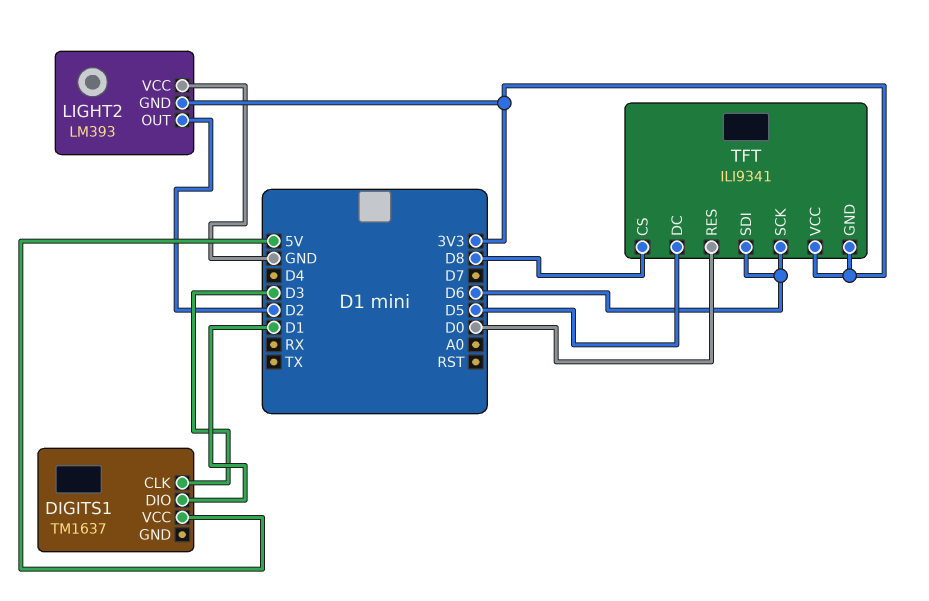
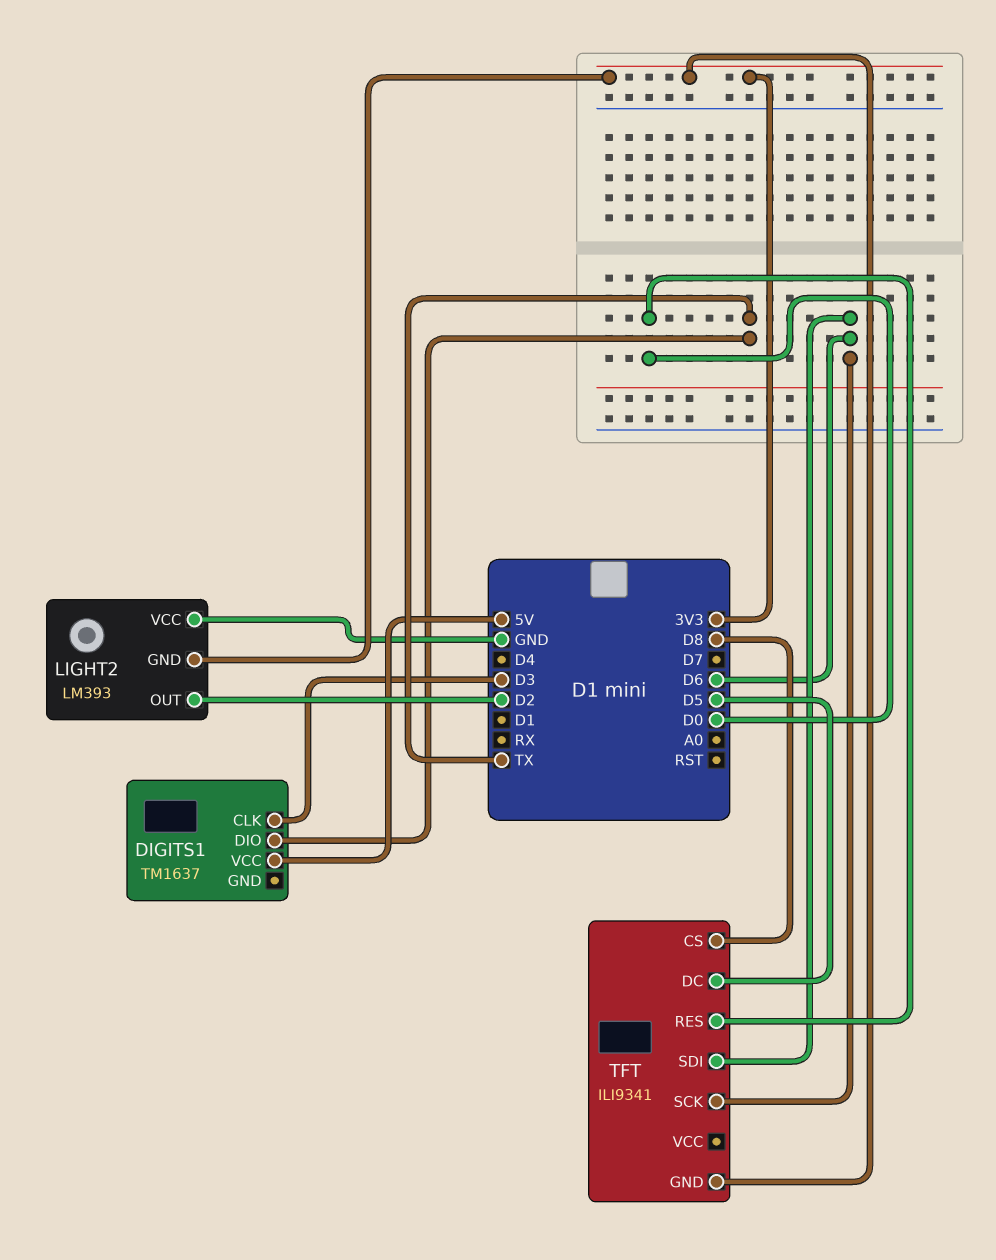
DIGITS1 pin DIO: D1 -> TX
TFT pin VCC: 3V3 -> none

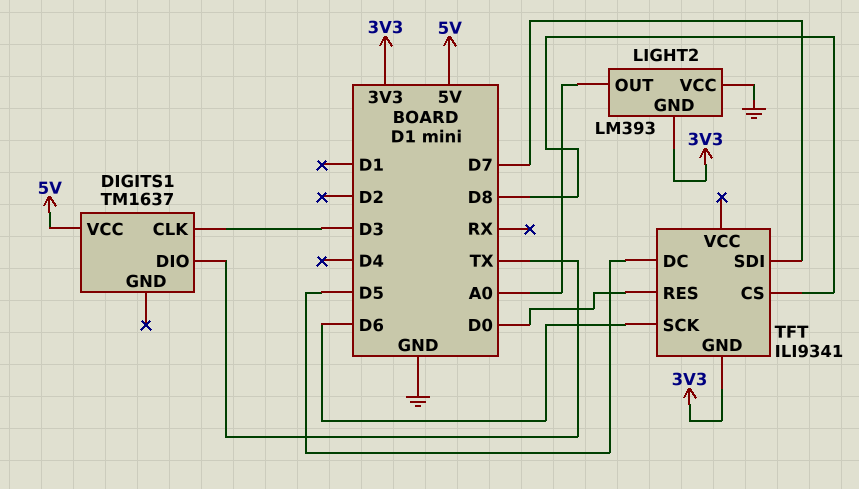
LIGHT2 pin OUT: D2 -> A0
TFT pin SDI: D6 -> D7

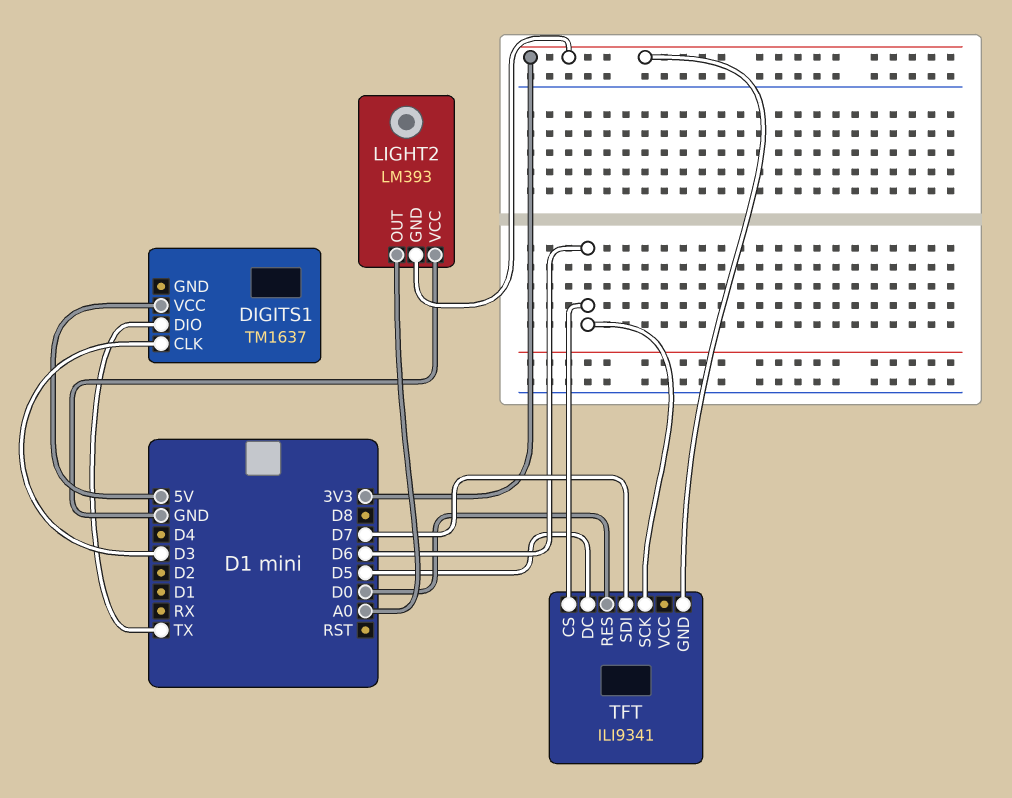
TFT pin CS: D8 -> D6

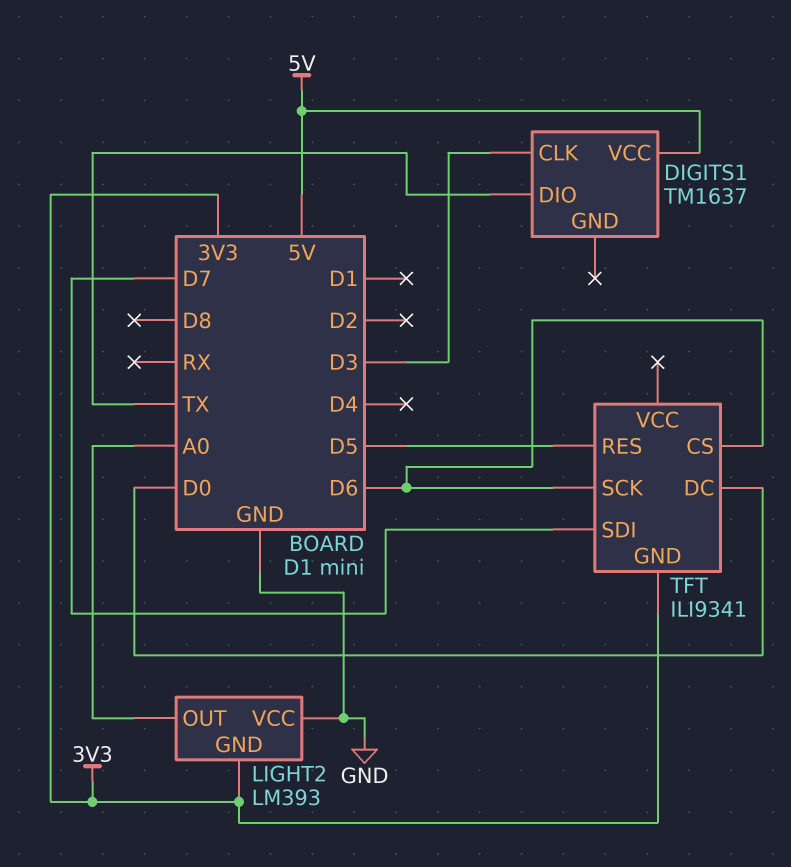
TFT pin DC: D5 -> D0
TFT pin RES: D0 -> D5

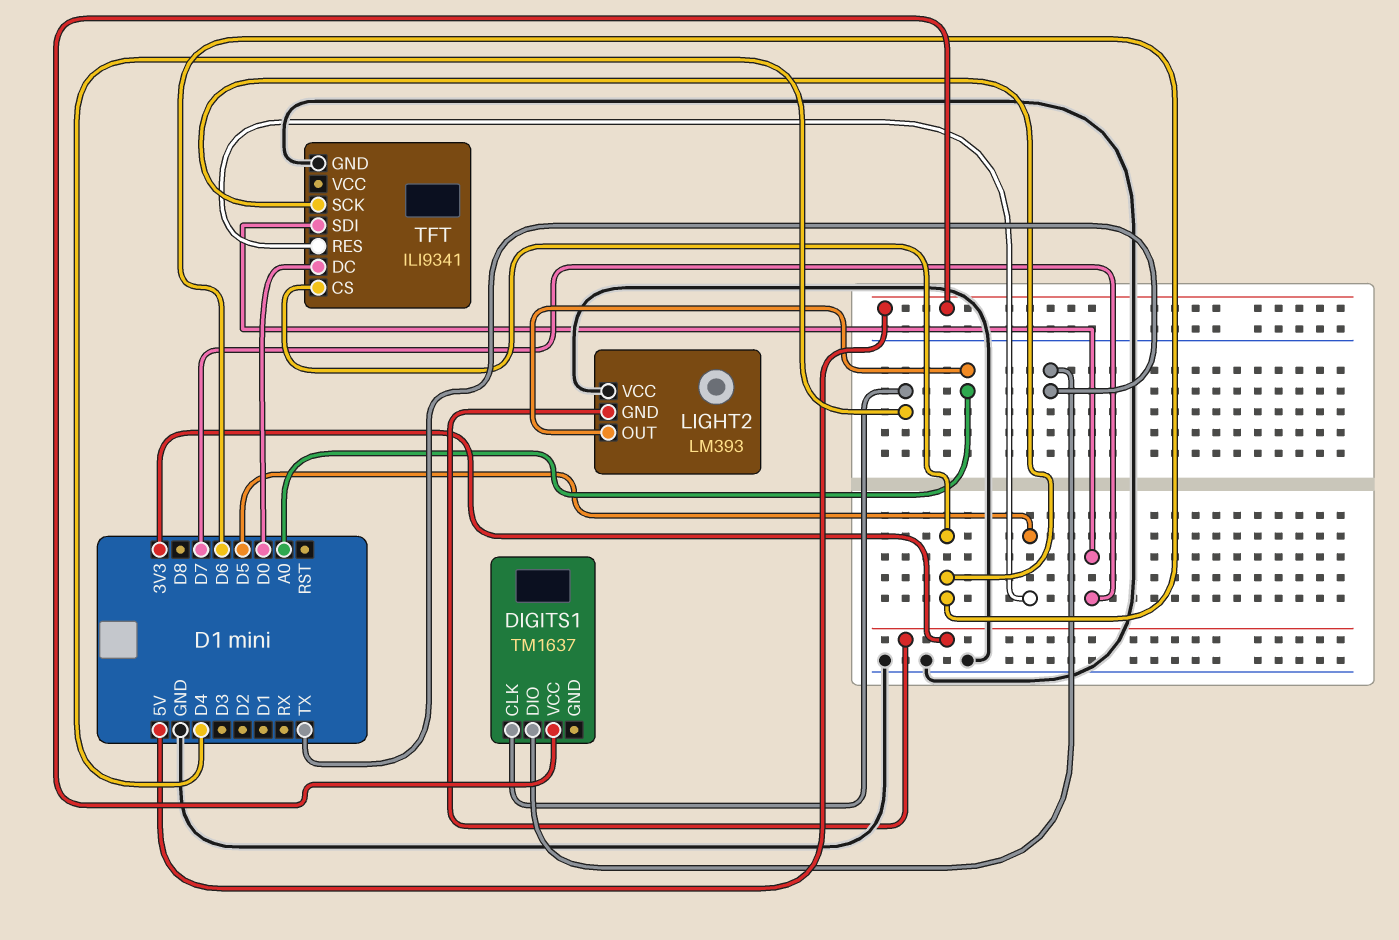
DIGITS1 pin CLK: D3 -> D4
TFT pin GND: 3V3 -> GND

